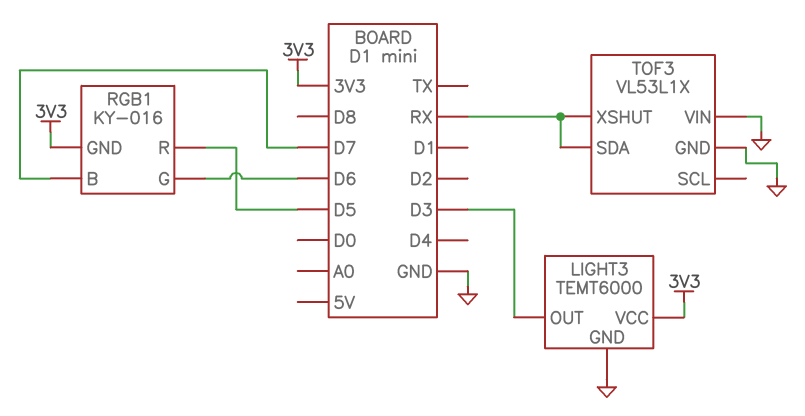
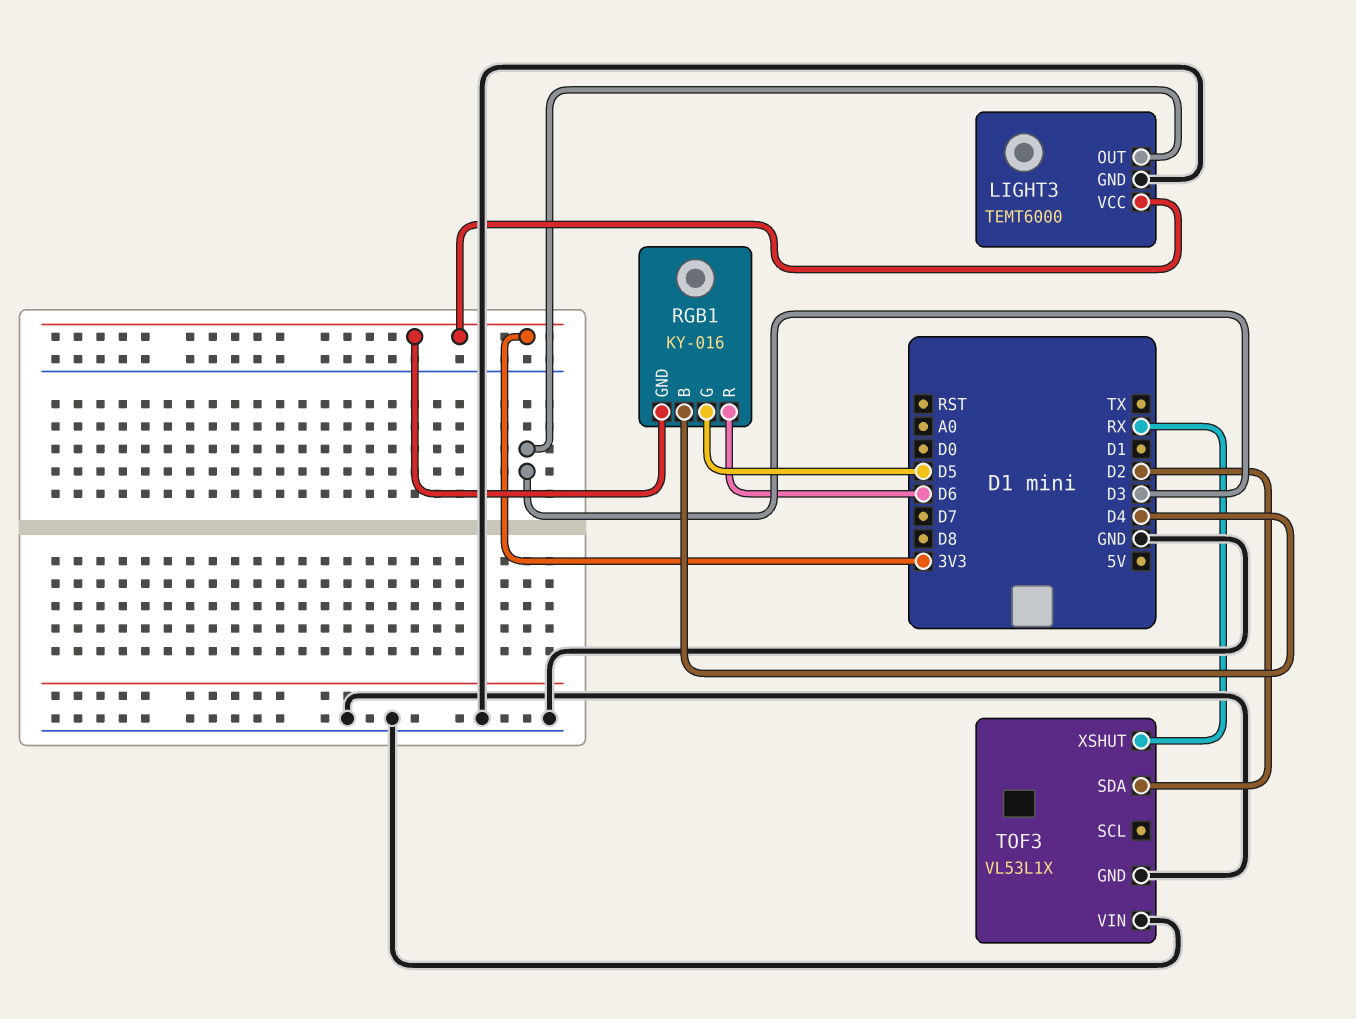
RGB1 pin B: D7 -> D4
RGB1 pin G: D6 -> D5
RGB1 pin R: D5 -> D6
TOF3 pin SDA: RX -> D2

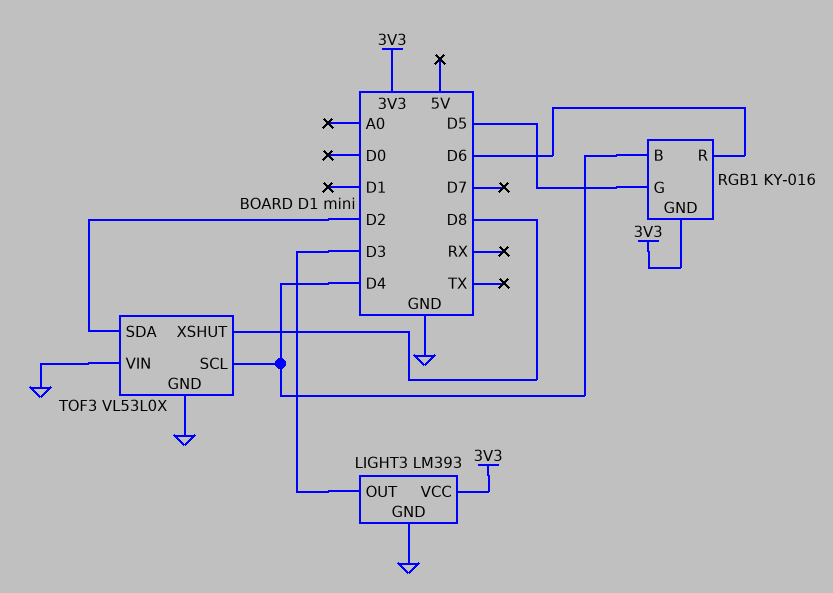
LIGHT3: TEMT6000 -> LM393
TOF3: VL53L1X -> VL53L0X
TOF3 pin SCL: none -> D4
TOF3 pin XSHUT: RX -> D8

